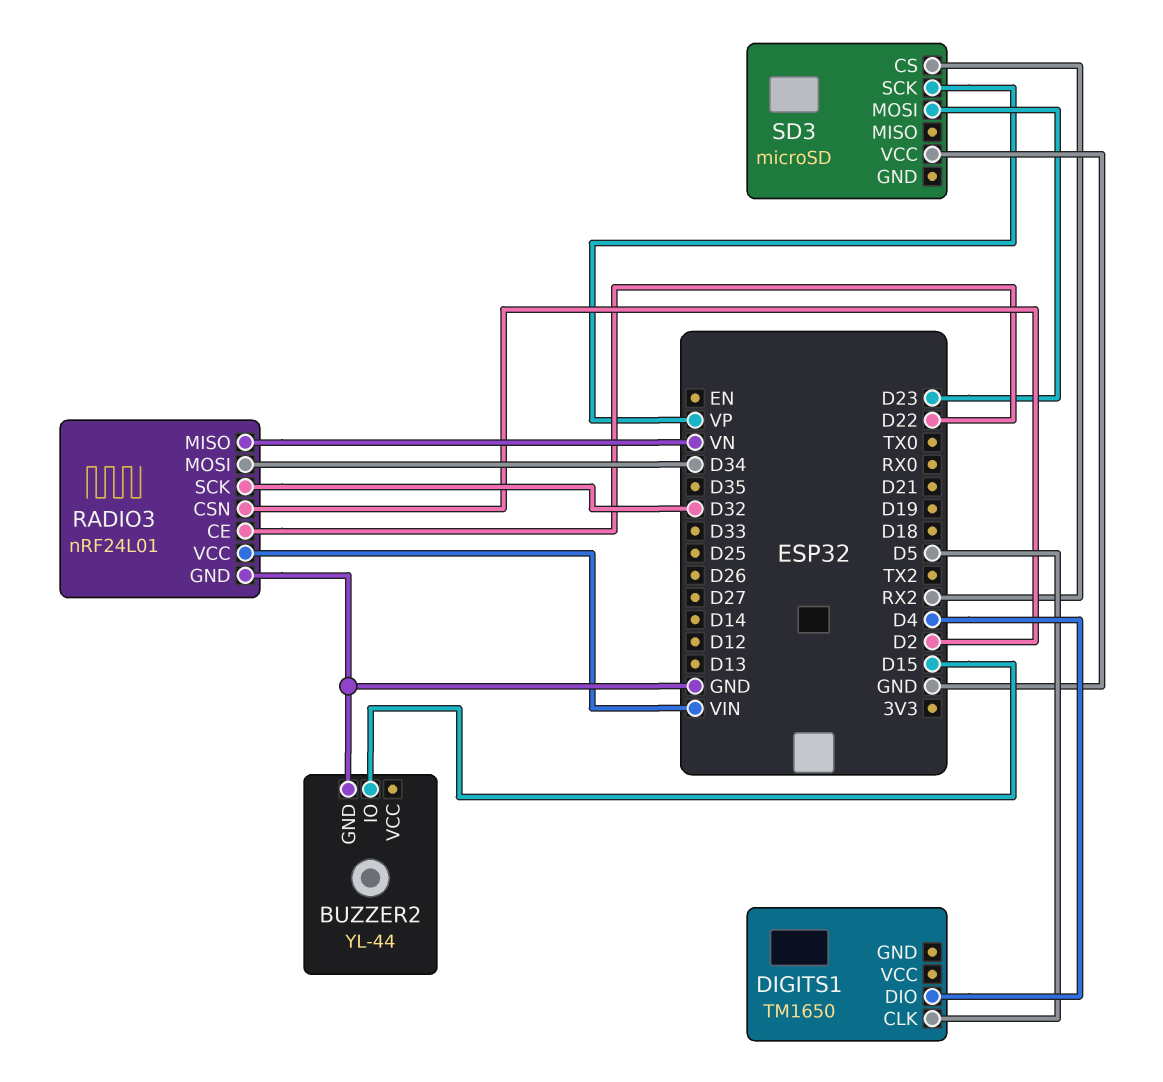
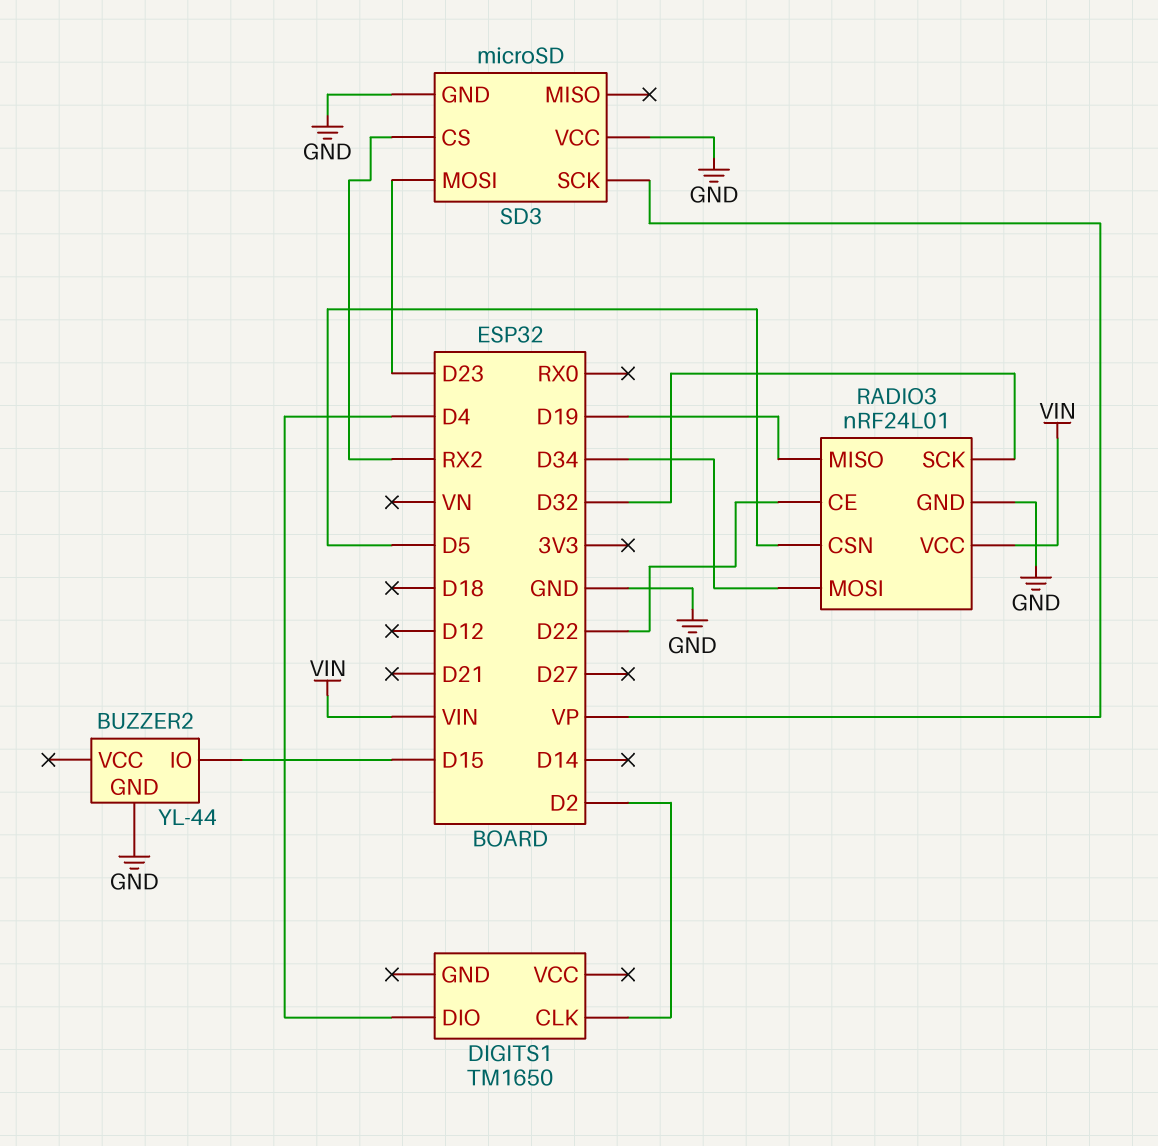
DIGITS1 pin CLK: D5 -> D2
RADIO3 pin CSN: D2 -> D5
RADIO3 pin MISO: VN -> D19
SD3 pin GND: none -> GND

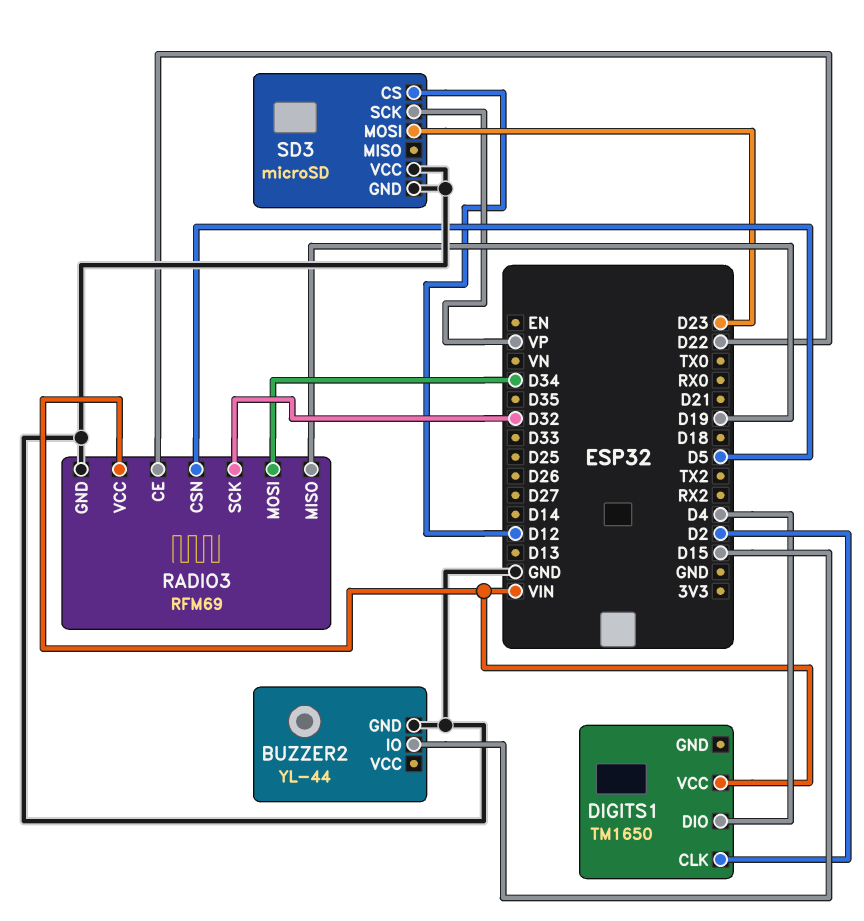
DIGITS1 pin VCC: none -> VIN
RADIO3: nRF24L01 -> RFM69
SD3 pin CS: RX2 -> D12

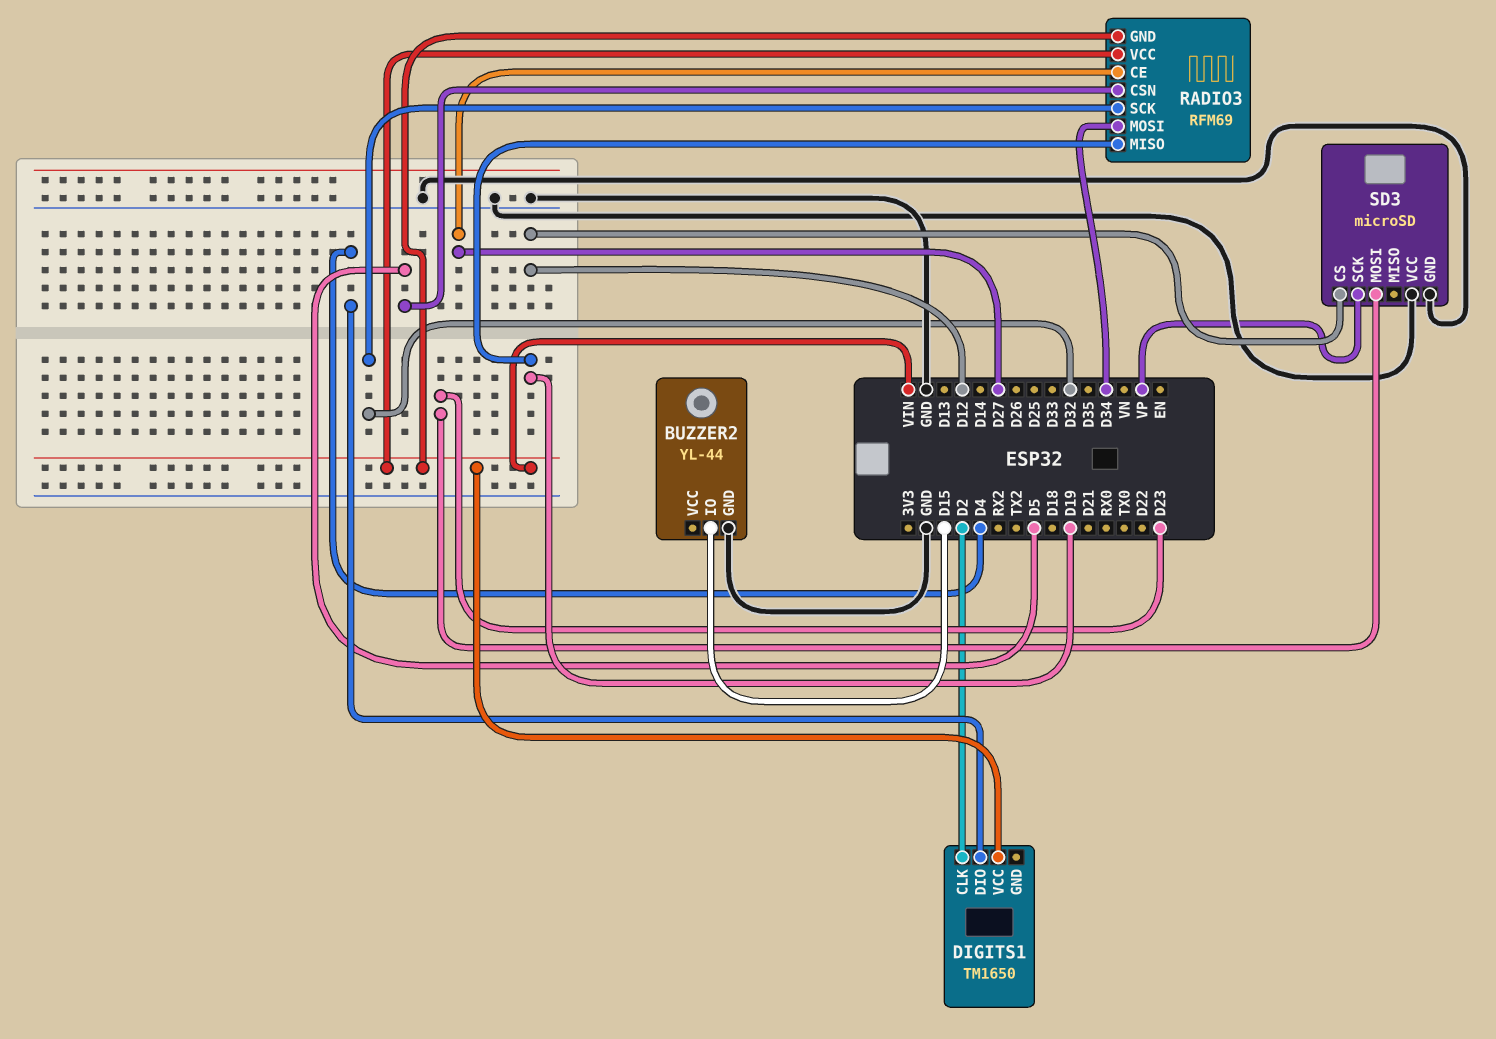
RADIO3 pin CE: D22 -> D27
RADIO3 pin GND: GND -> VIN

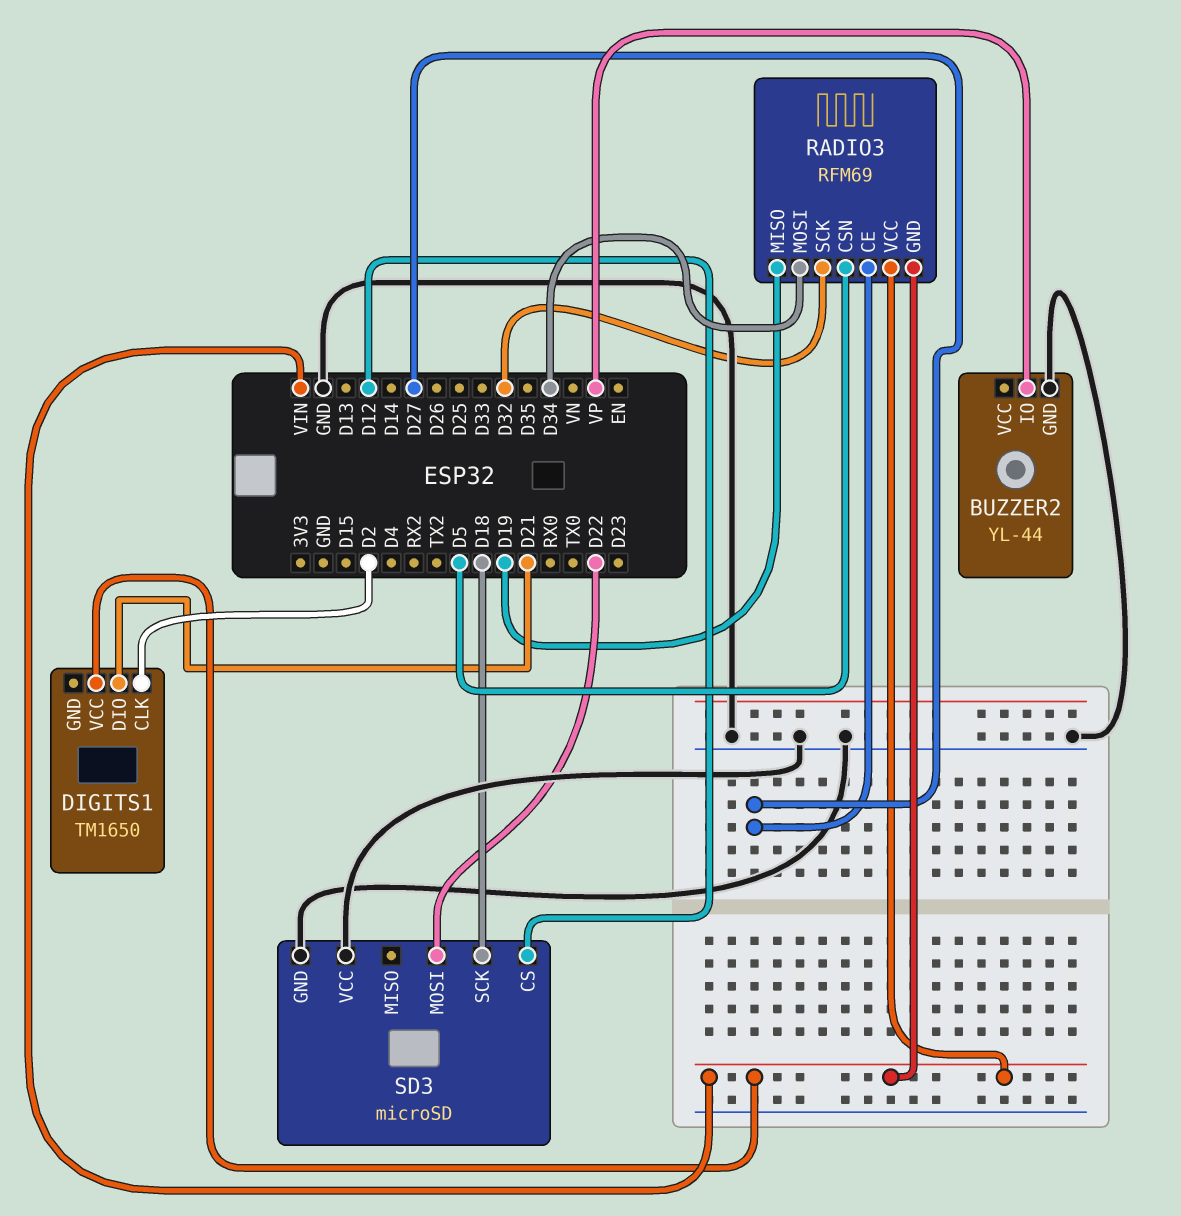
BUZZER2 pin IO: D15 -> VP
DIGITS1 pin DIO: D4 -> D21
SD3 pin MOSI: D23 -> D22
SD3 pin SCK: VP -> D18

